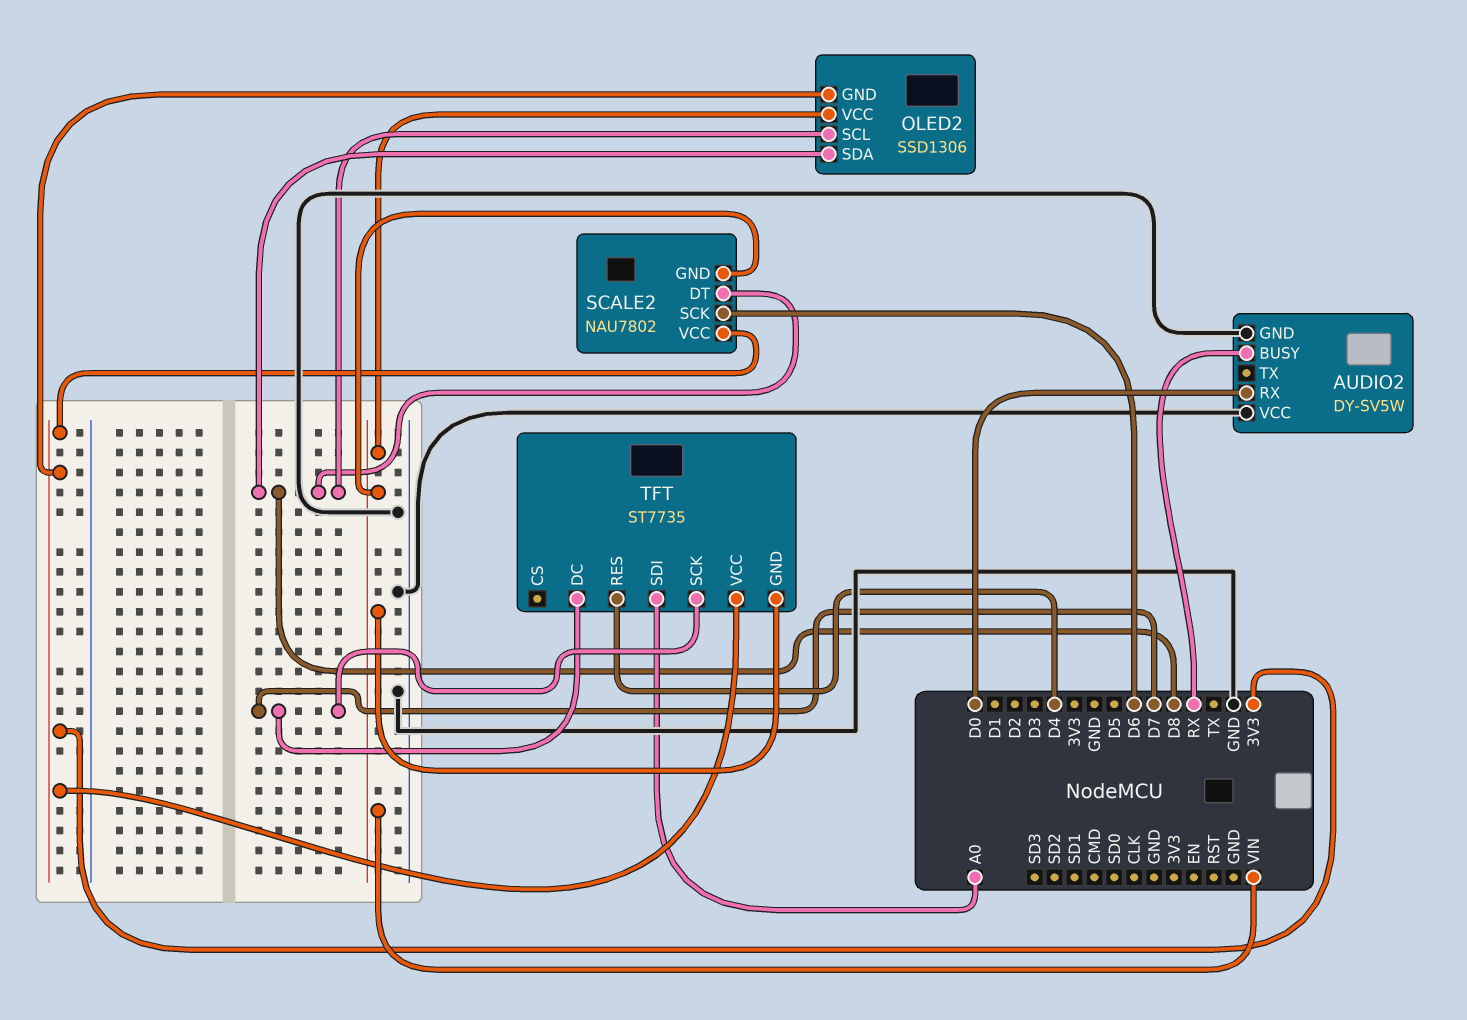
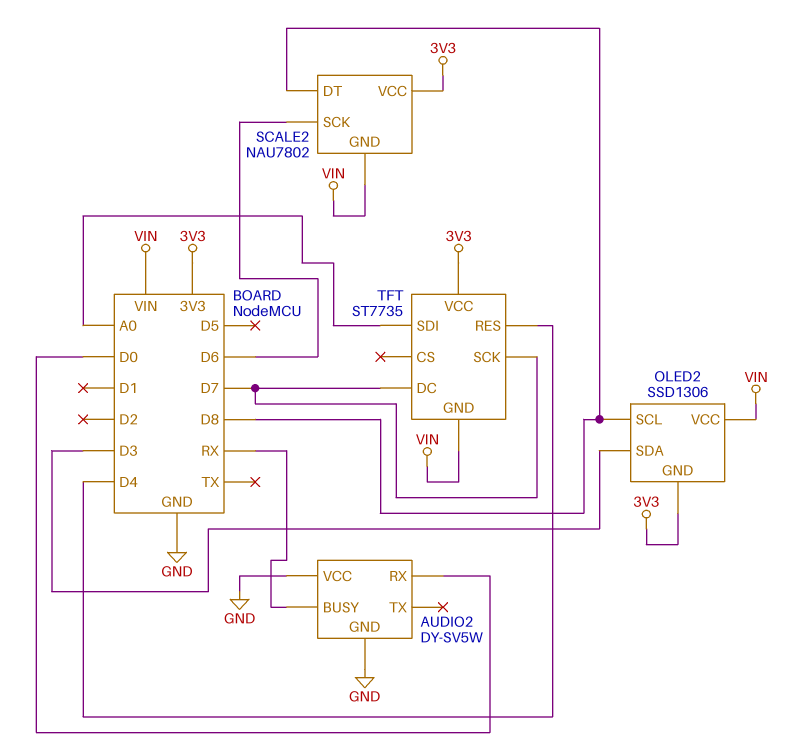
OLED2 pin SDA: D8 -> D3

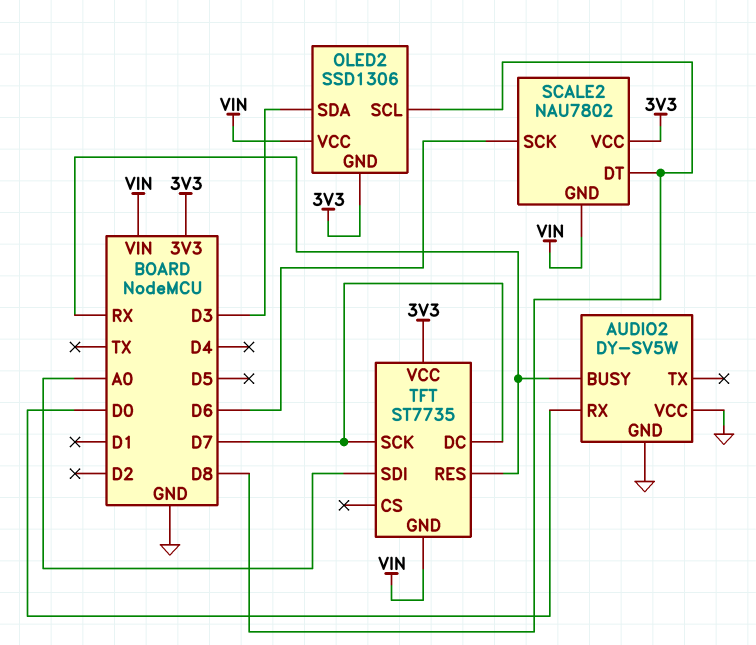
TFT pin RES: D4 -> RX

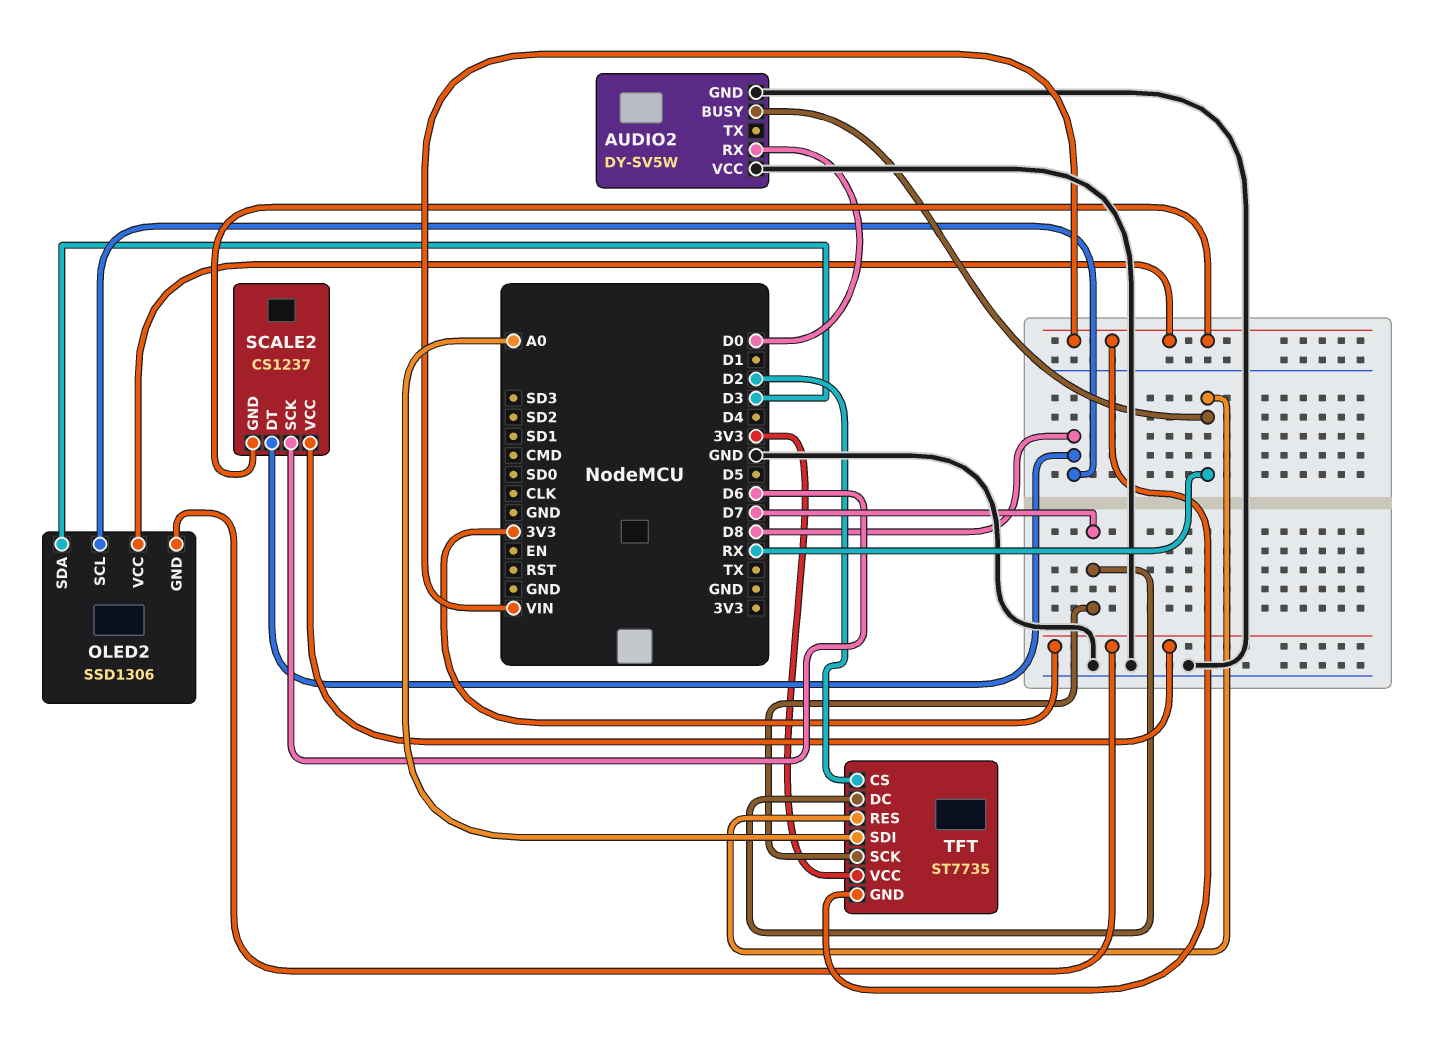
SCALE2: NAU7802 -> CS1237
TFT pin CS: none -> D2

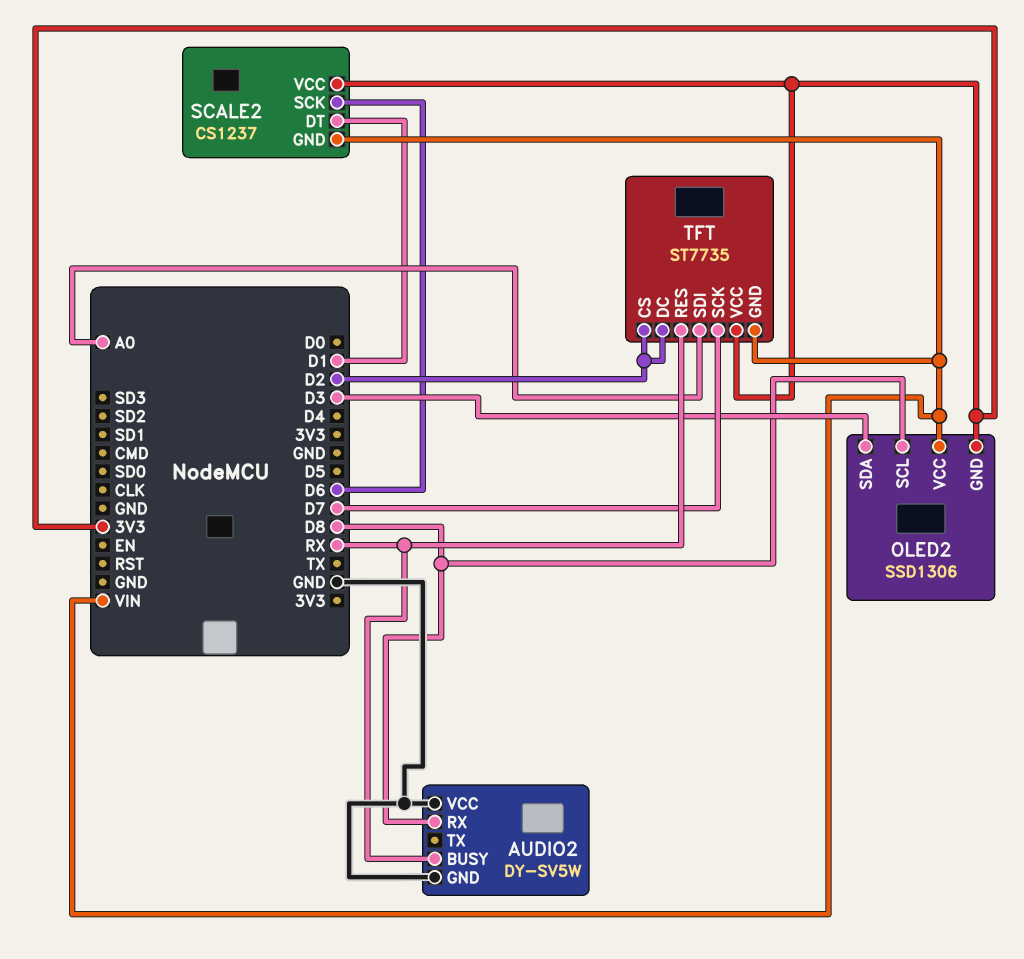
AUDIO2 pin RX: D0 -> D8
SCALE2 pin DT: D8 -> D1
TFT pin DC: D7 -> D2

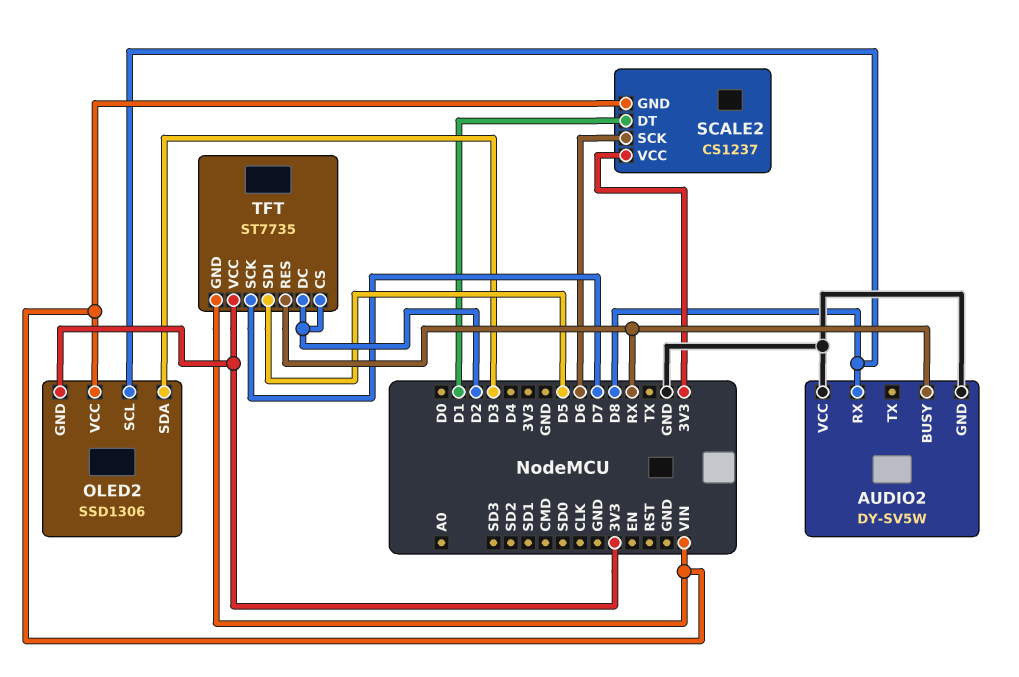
TFT pin SDI: A0 -> D5

